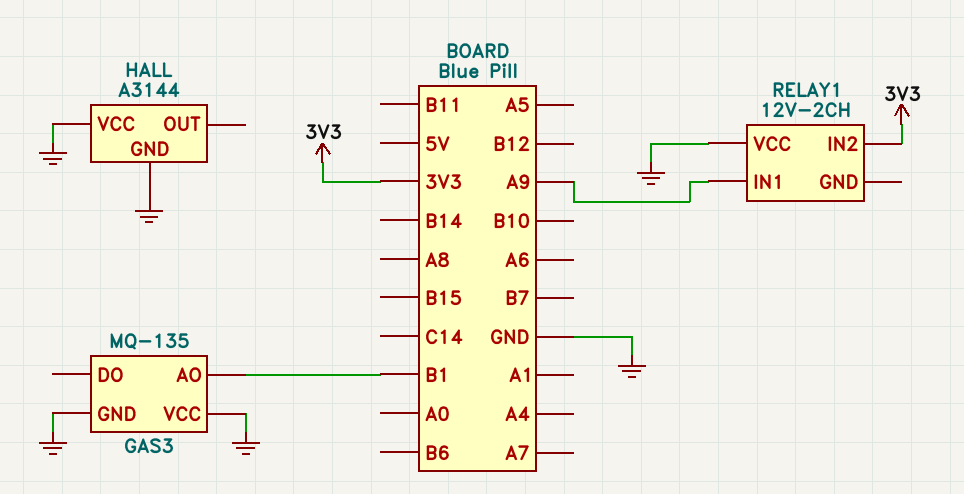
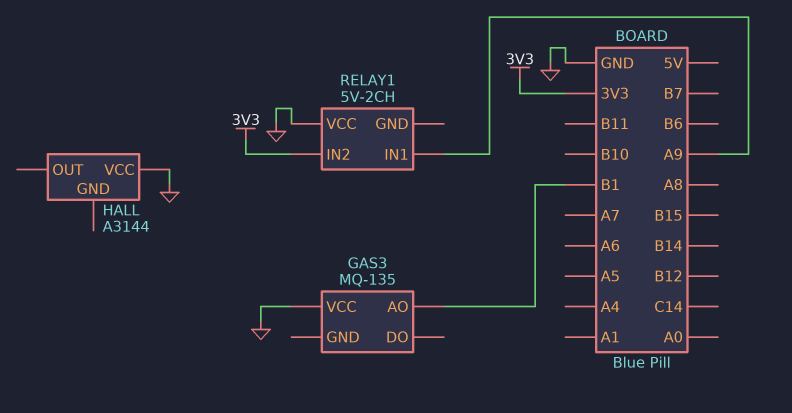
GAS3 pin GND: GND -> none
HALL pin GND: GND -> none
RELAY1: 12V-2CH -> 5V-2CH

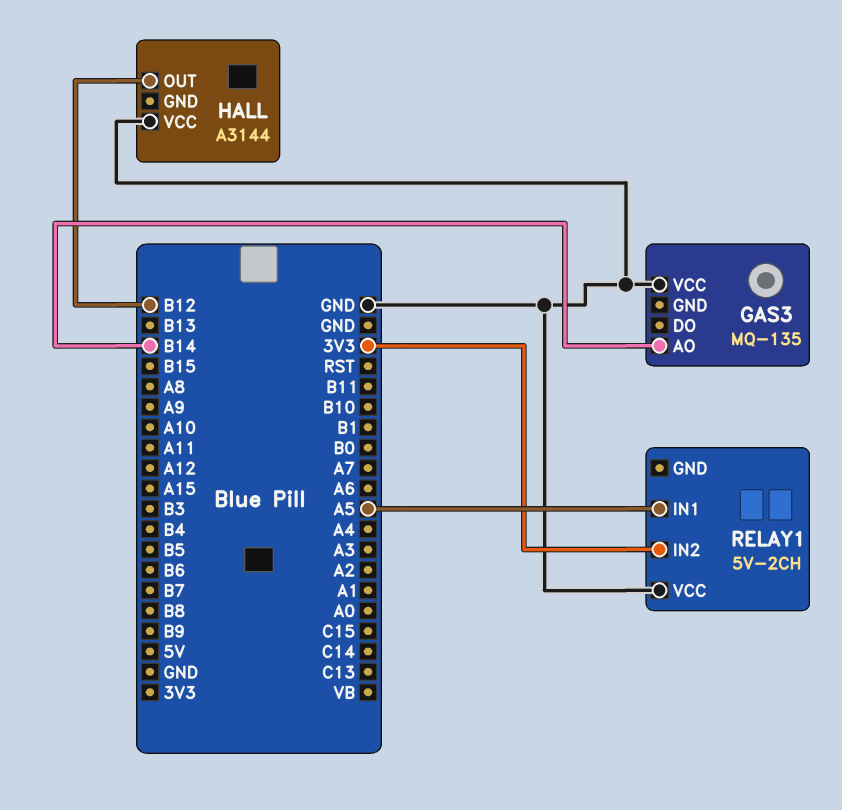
GAS3 pin AO: B1 -> B14
HALL pin OUT: none -> B12
RELAY1 pin IN1: A9 -> A5

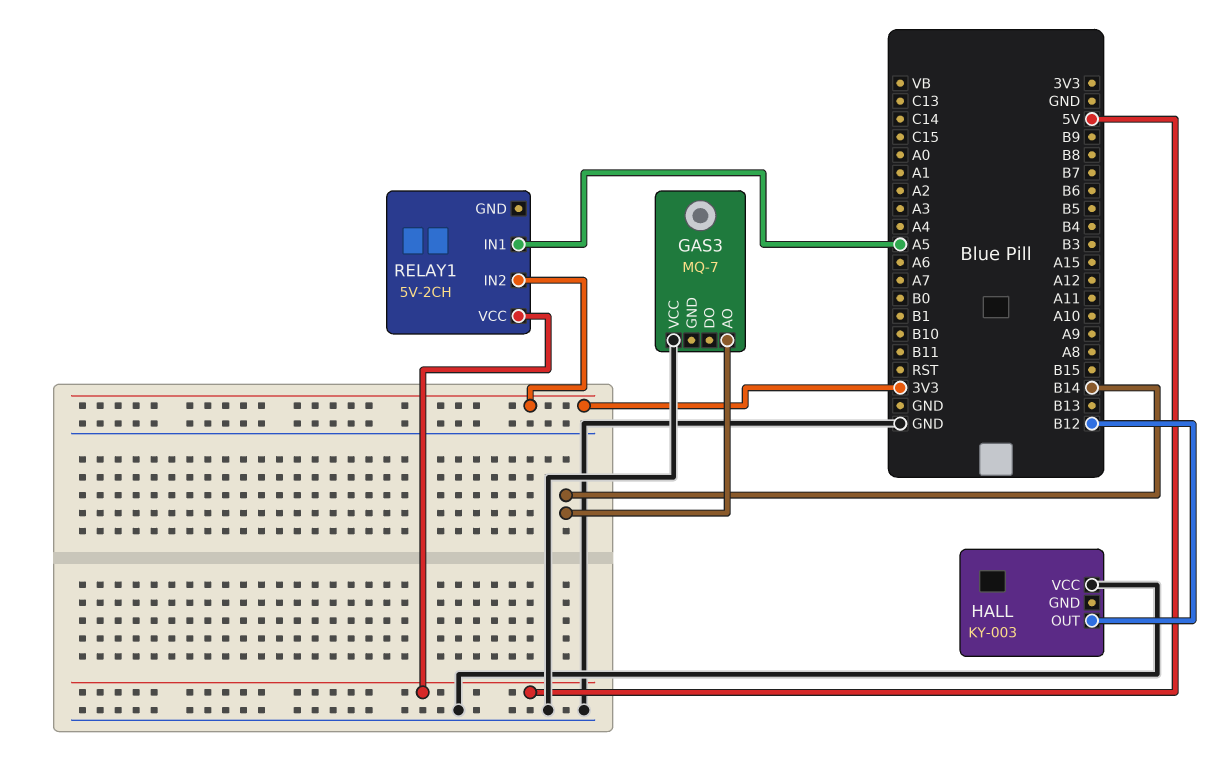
GAS3: MQ-135 -> MQ-7
HALL: A3144 -> KY-003
RELAY1 pin VCC: GND -> 5V

